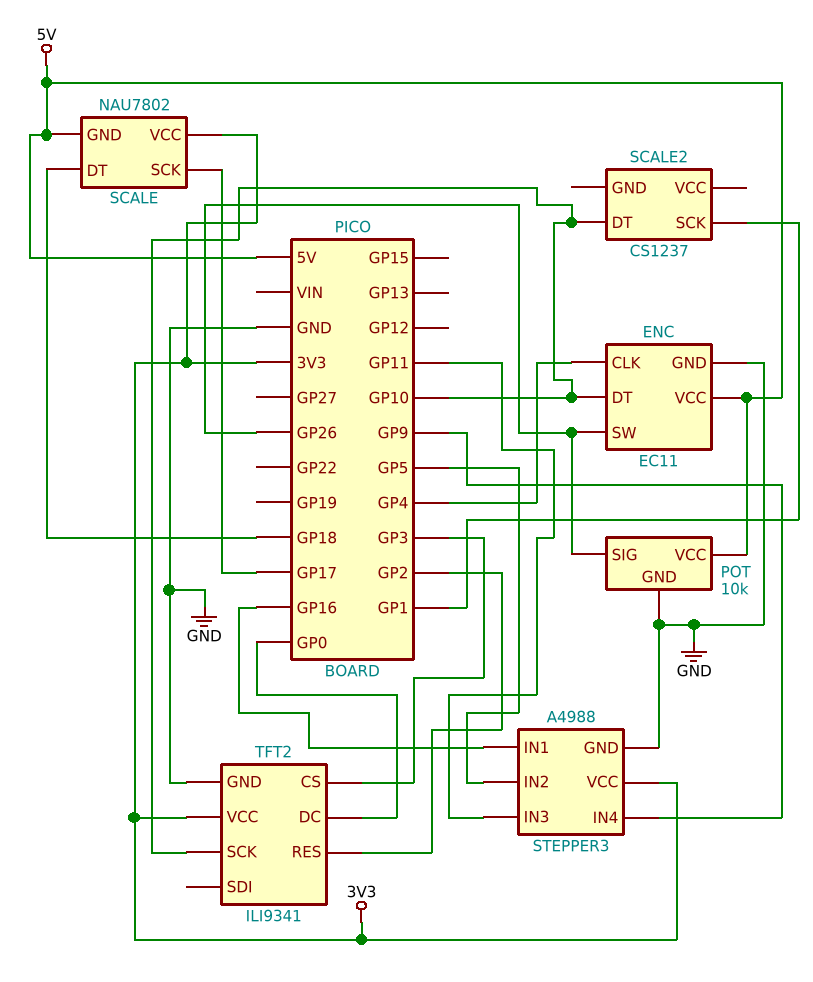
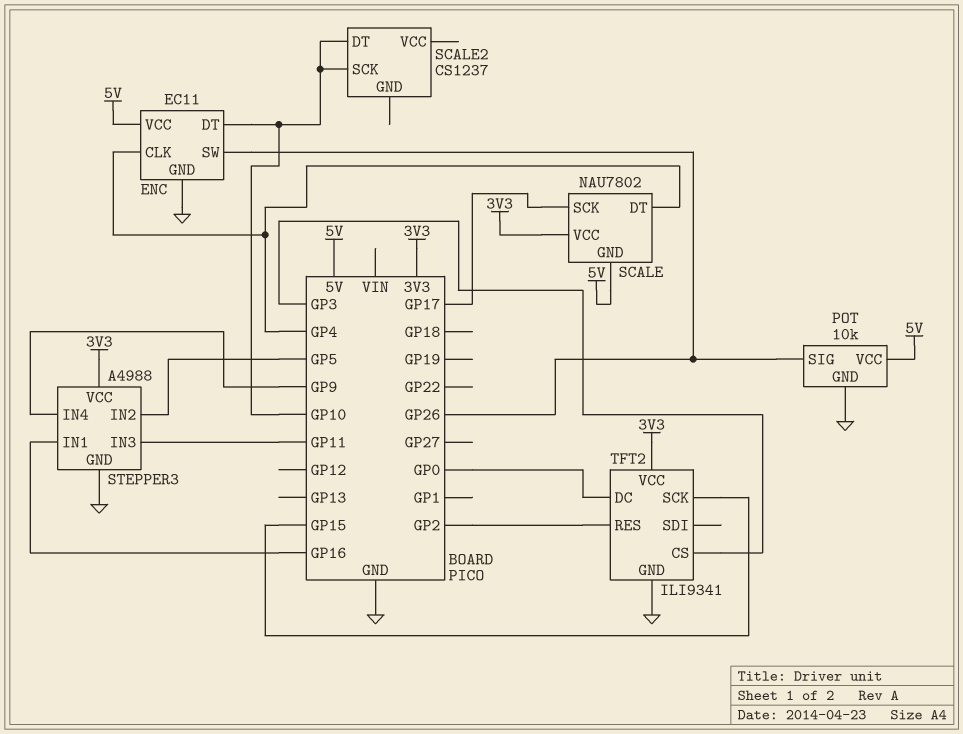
SCALE pin DT: GP18 -> GP4
SCALE2 pin SCK: GP1 -> GP10
TFT2 pin SCK: GP10 -> GP15

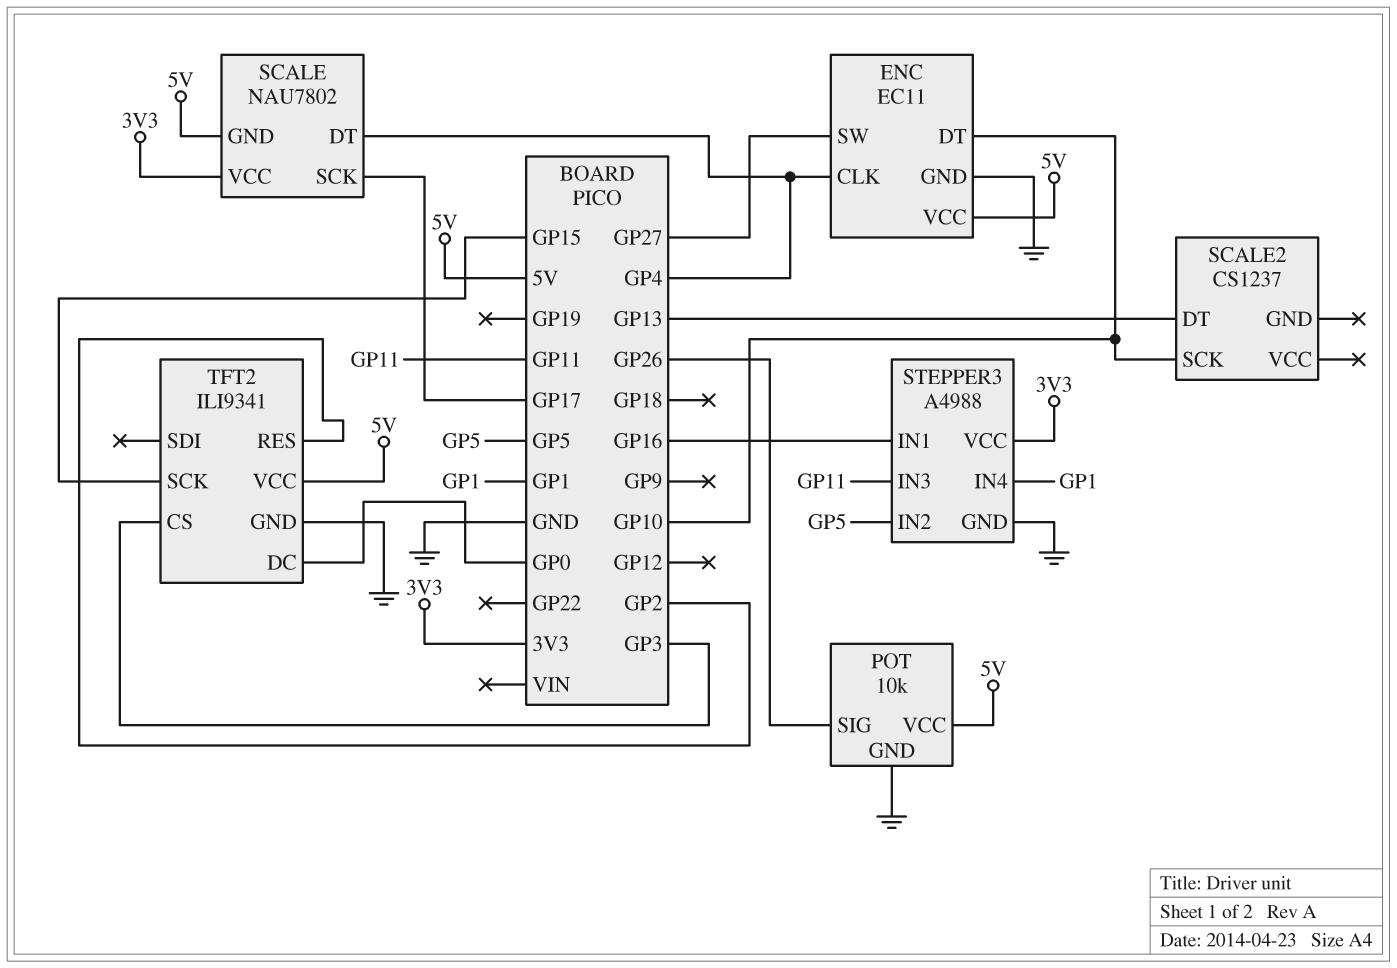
ENC pin SW: GP26 -> GP27
SCALE2 pin DT: GP10 -> GP13
STEPPER3 pin IN4: GP9 -> GP1
TFT2 pin VCC: 3V3 -> 5V

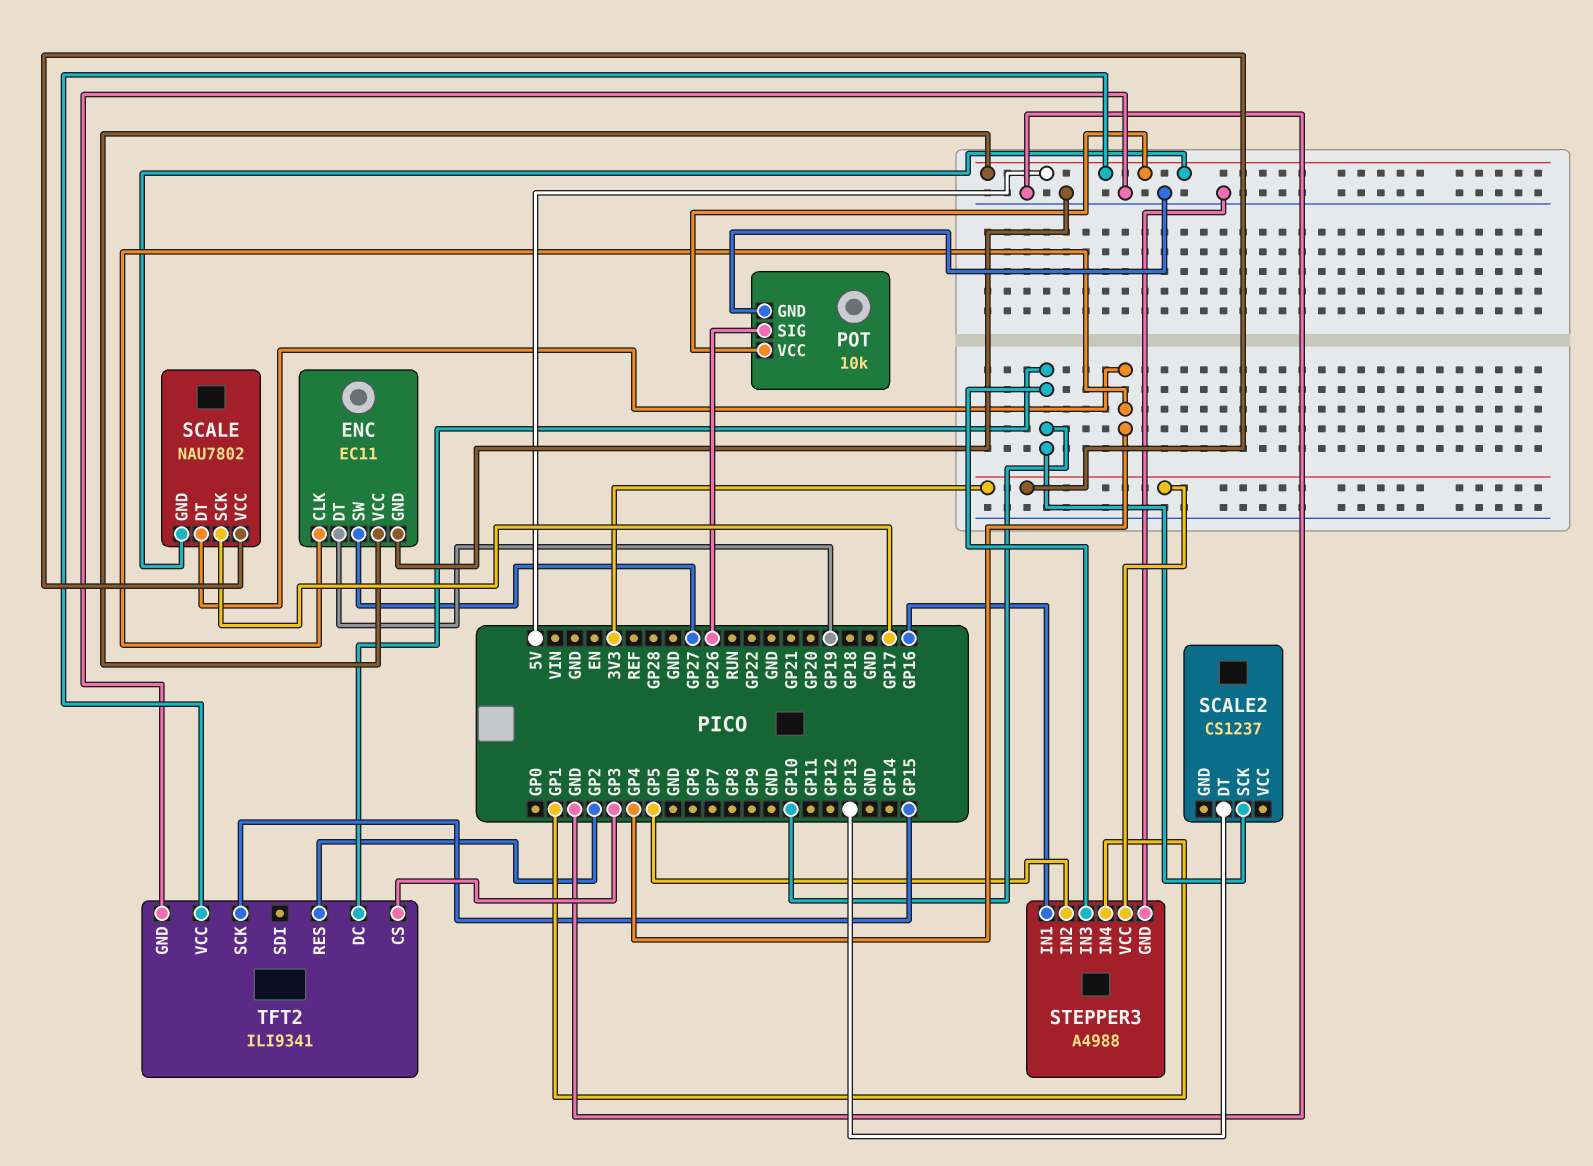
ENC pin DT: GP10 -> GP19
STEPPER3 pin IN3: GP11 -> GP10
TFT2 pin DC: GP0 -> GP10

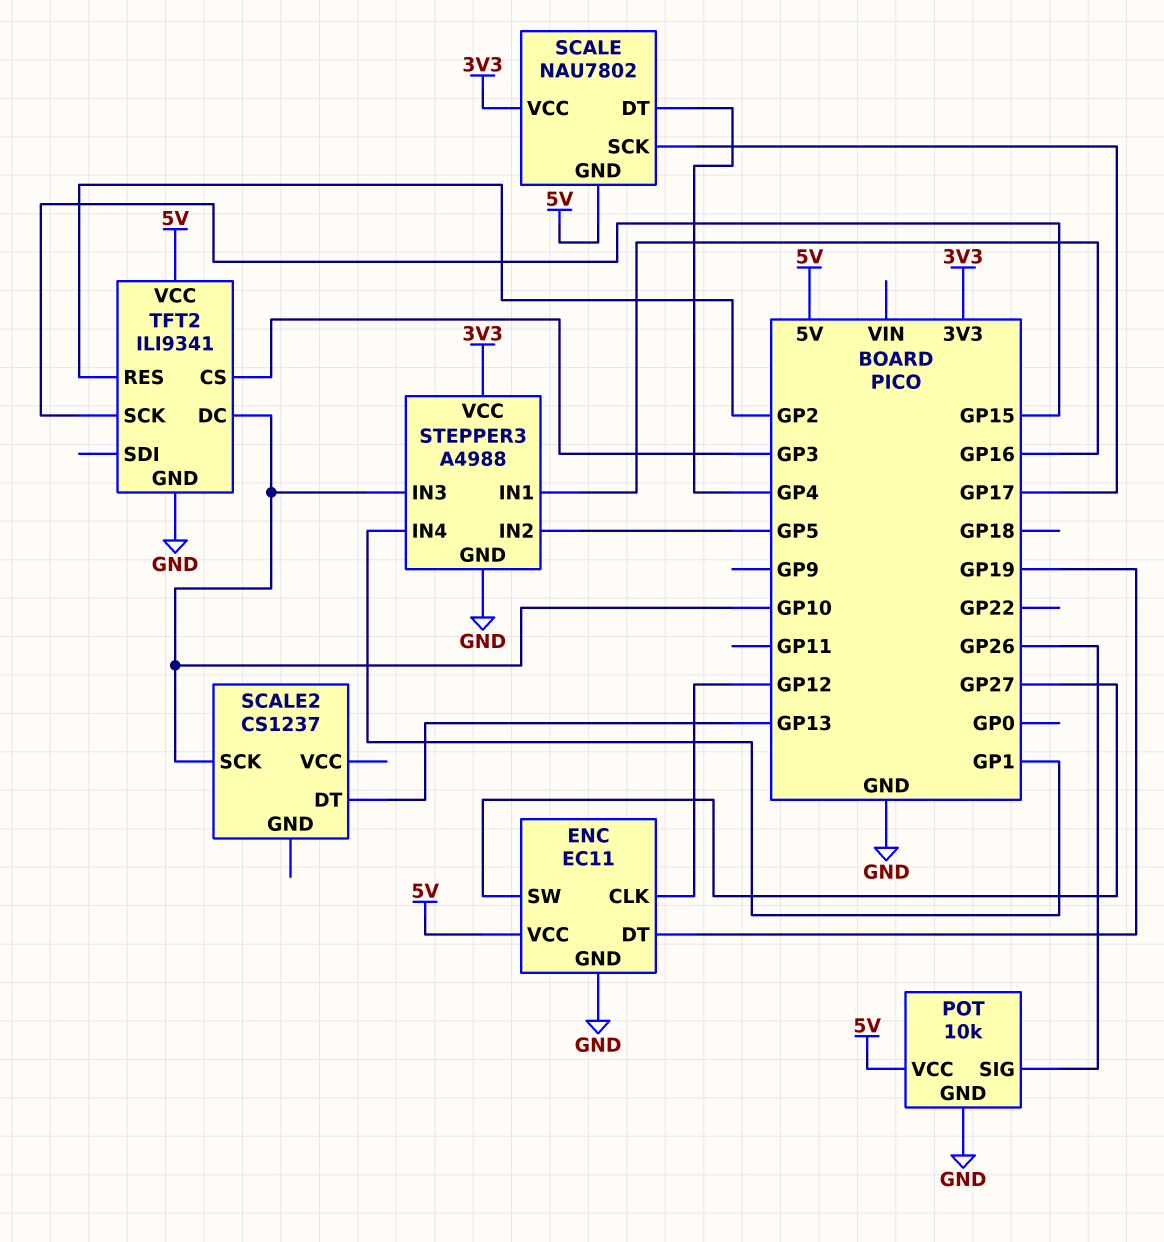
ENC pin CLK: GP4 -> GP12

